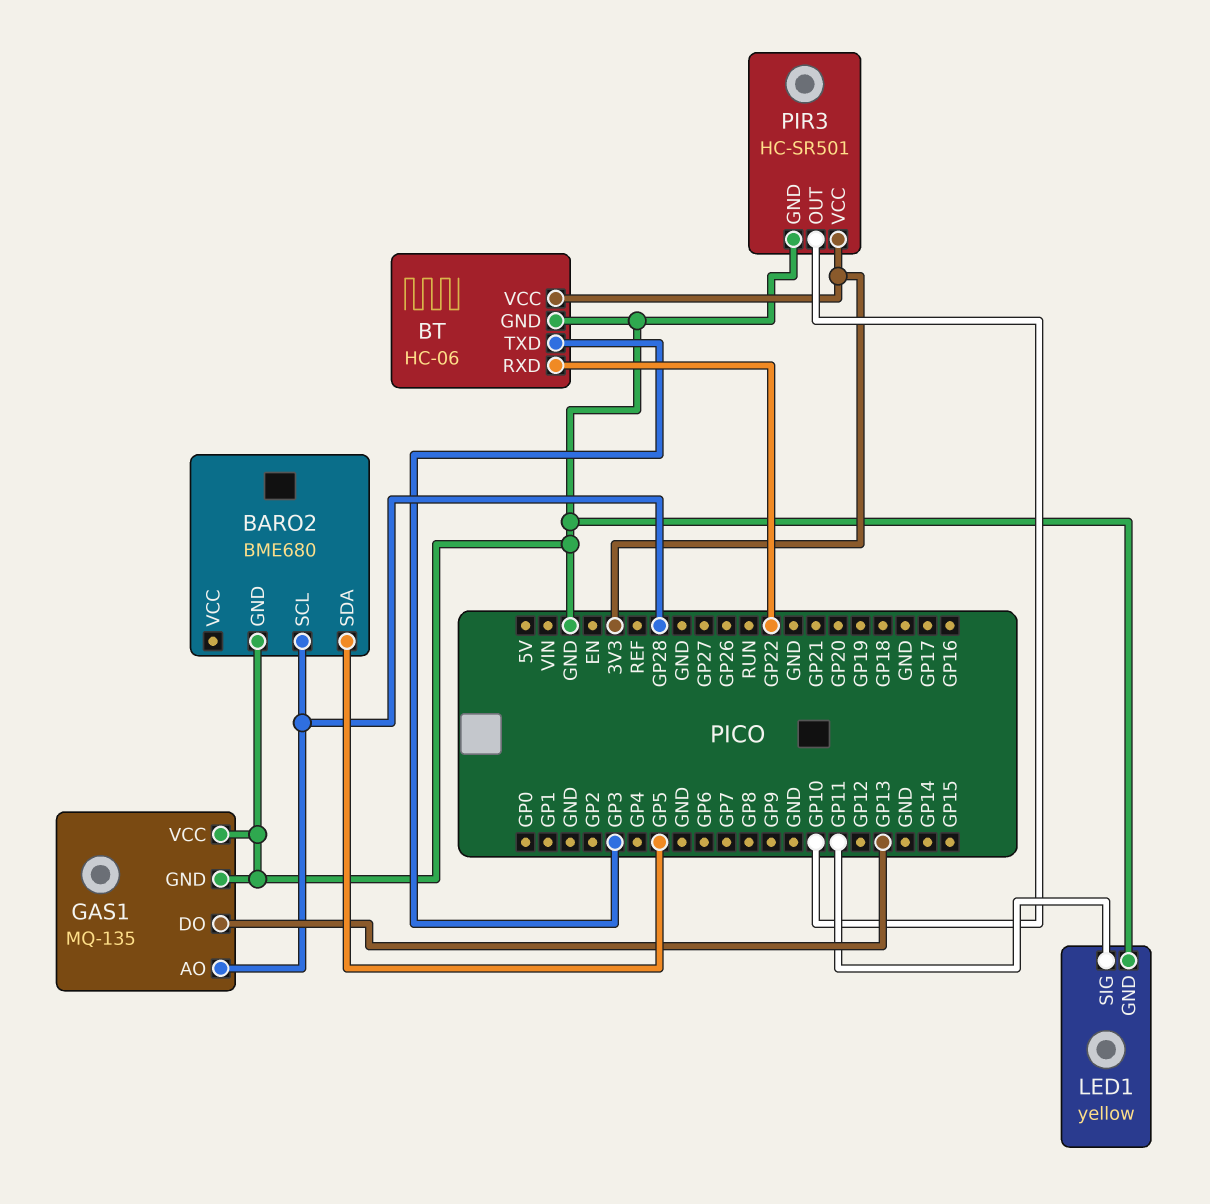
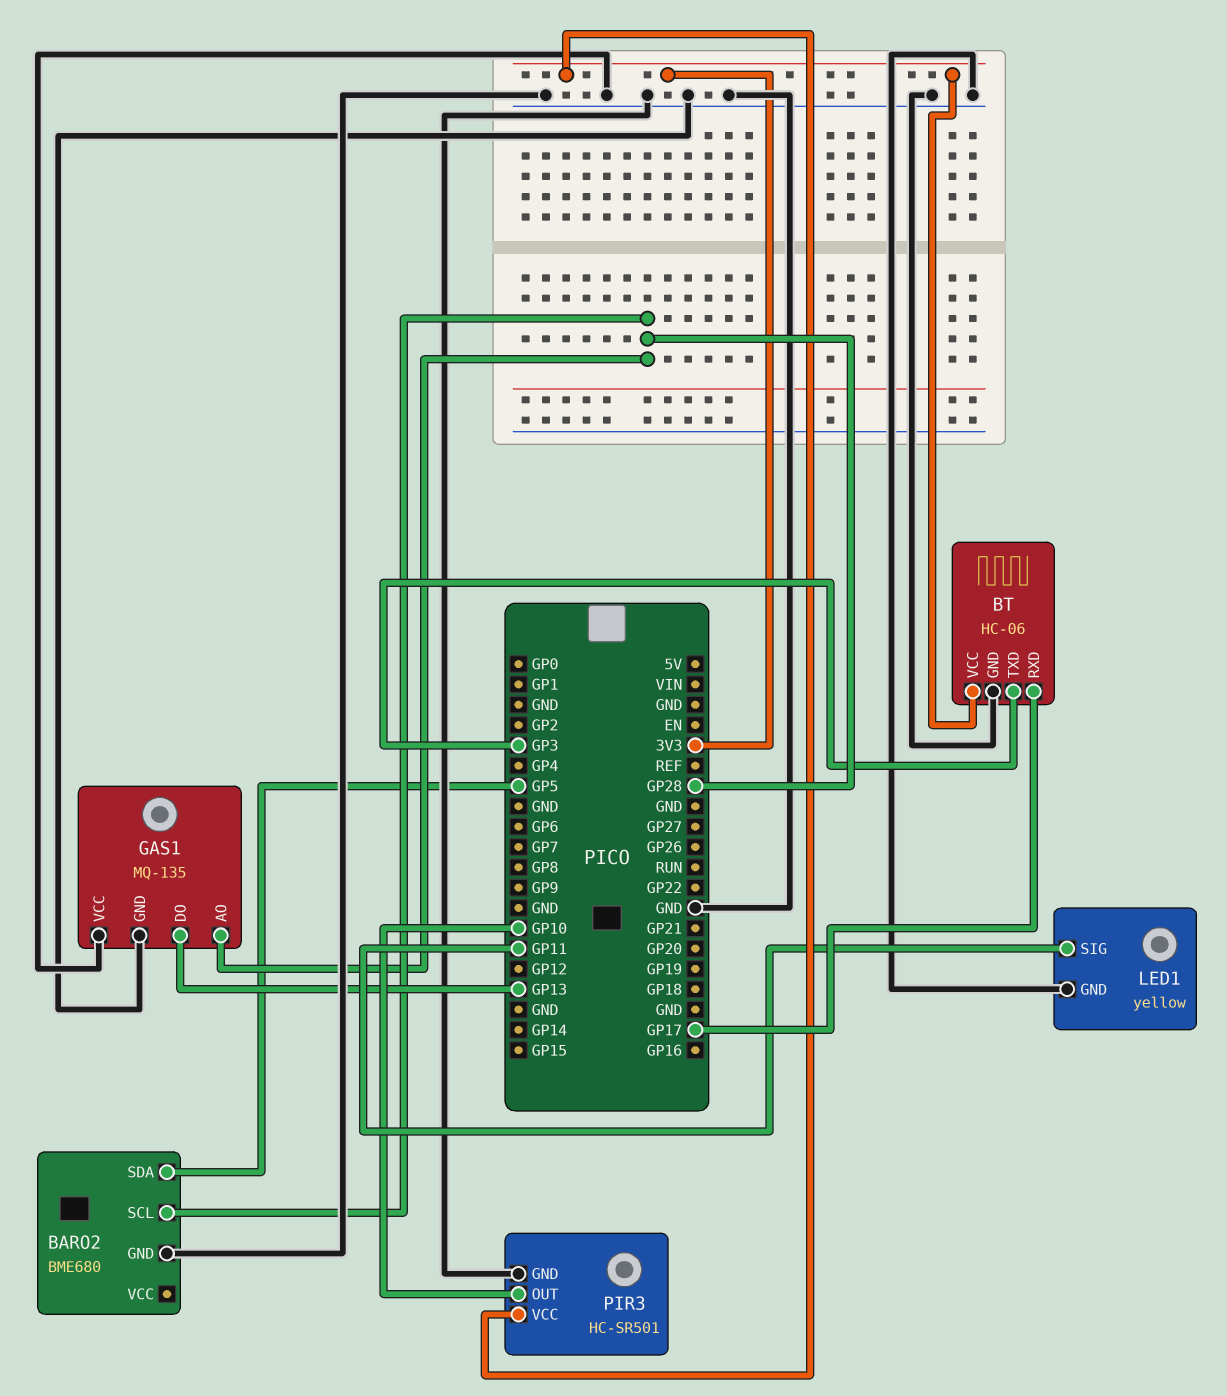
BT pin RXD: GP22 -> GP17

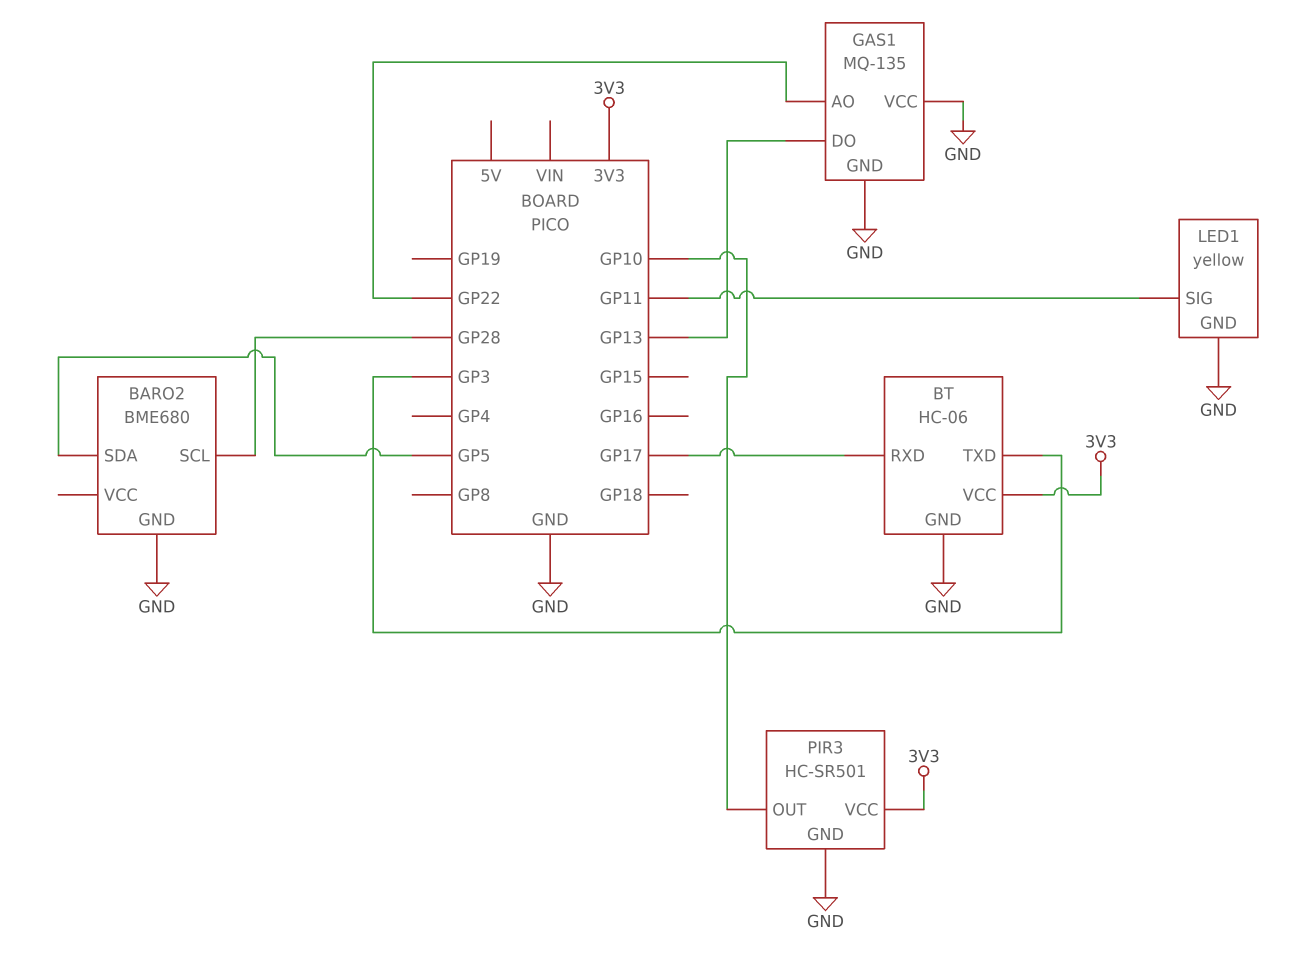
GAS1 pin AO: GP28 -> GP22

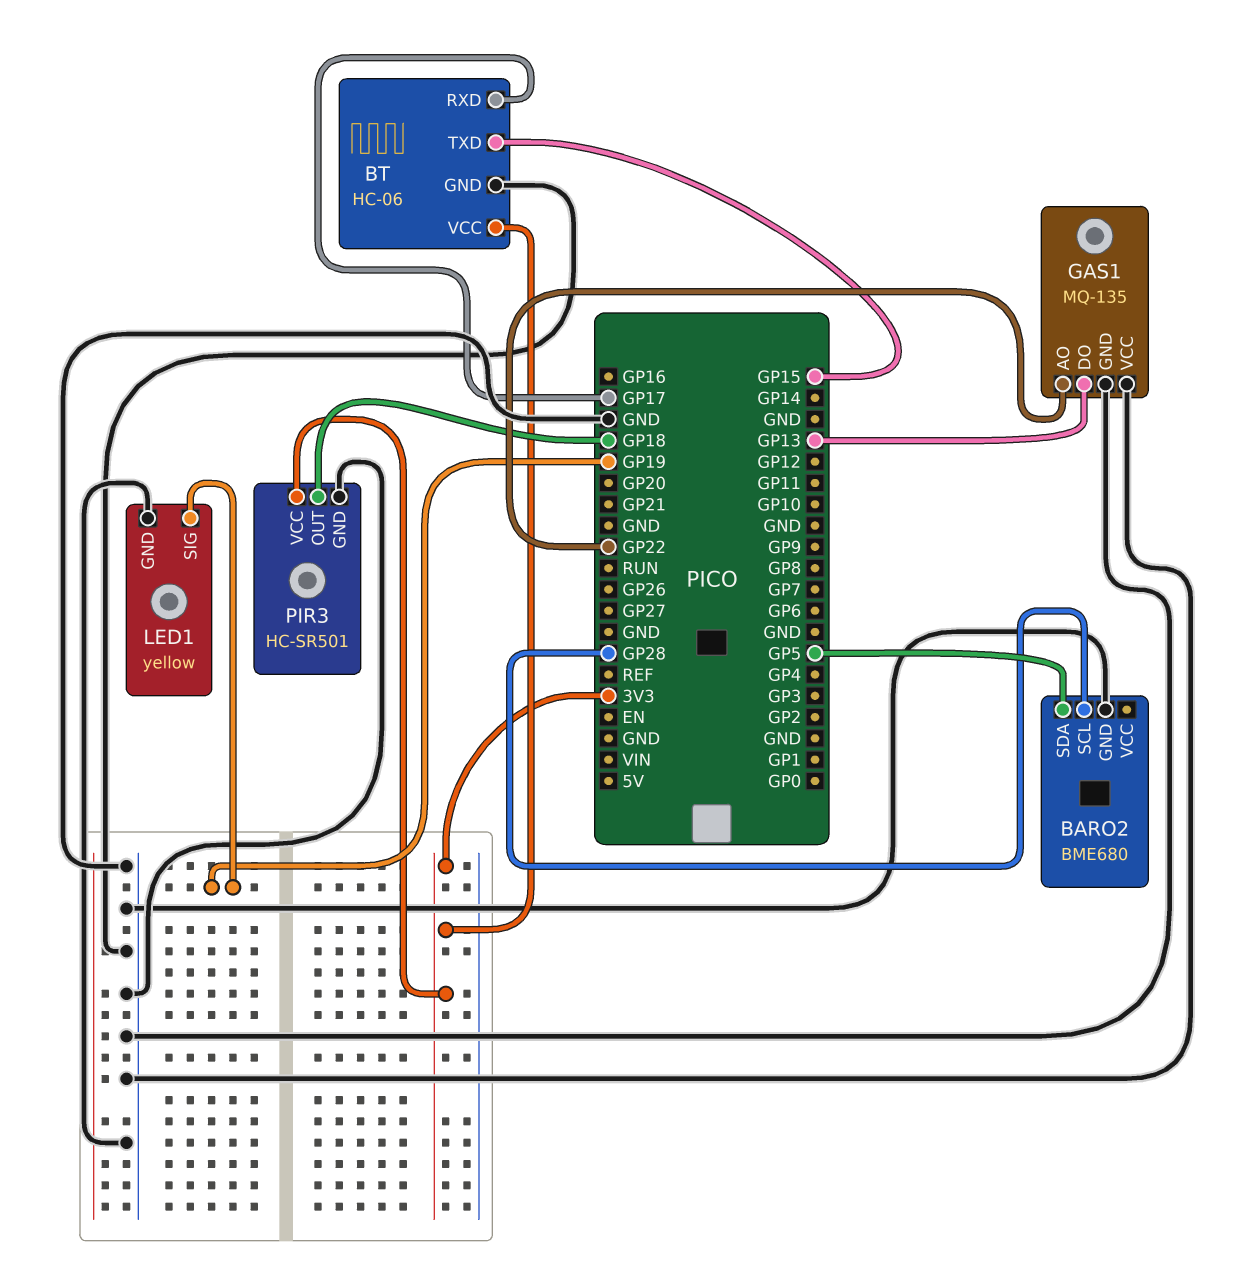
BT pin TXD: GP3 -> GP15
LED1 pin SIG: GP11 -> GP19
PIR3 pin OUT: GP10 -> GP18

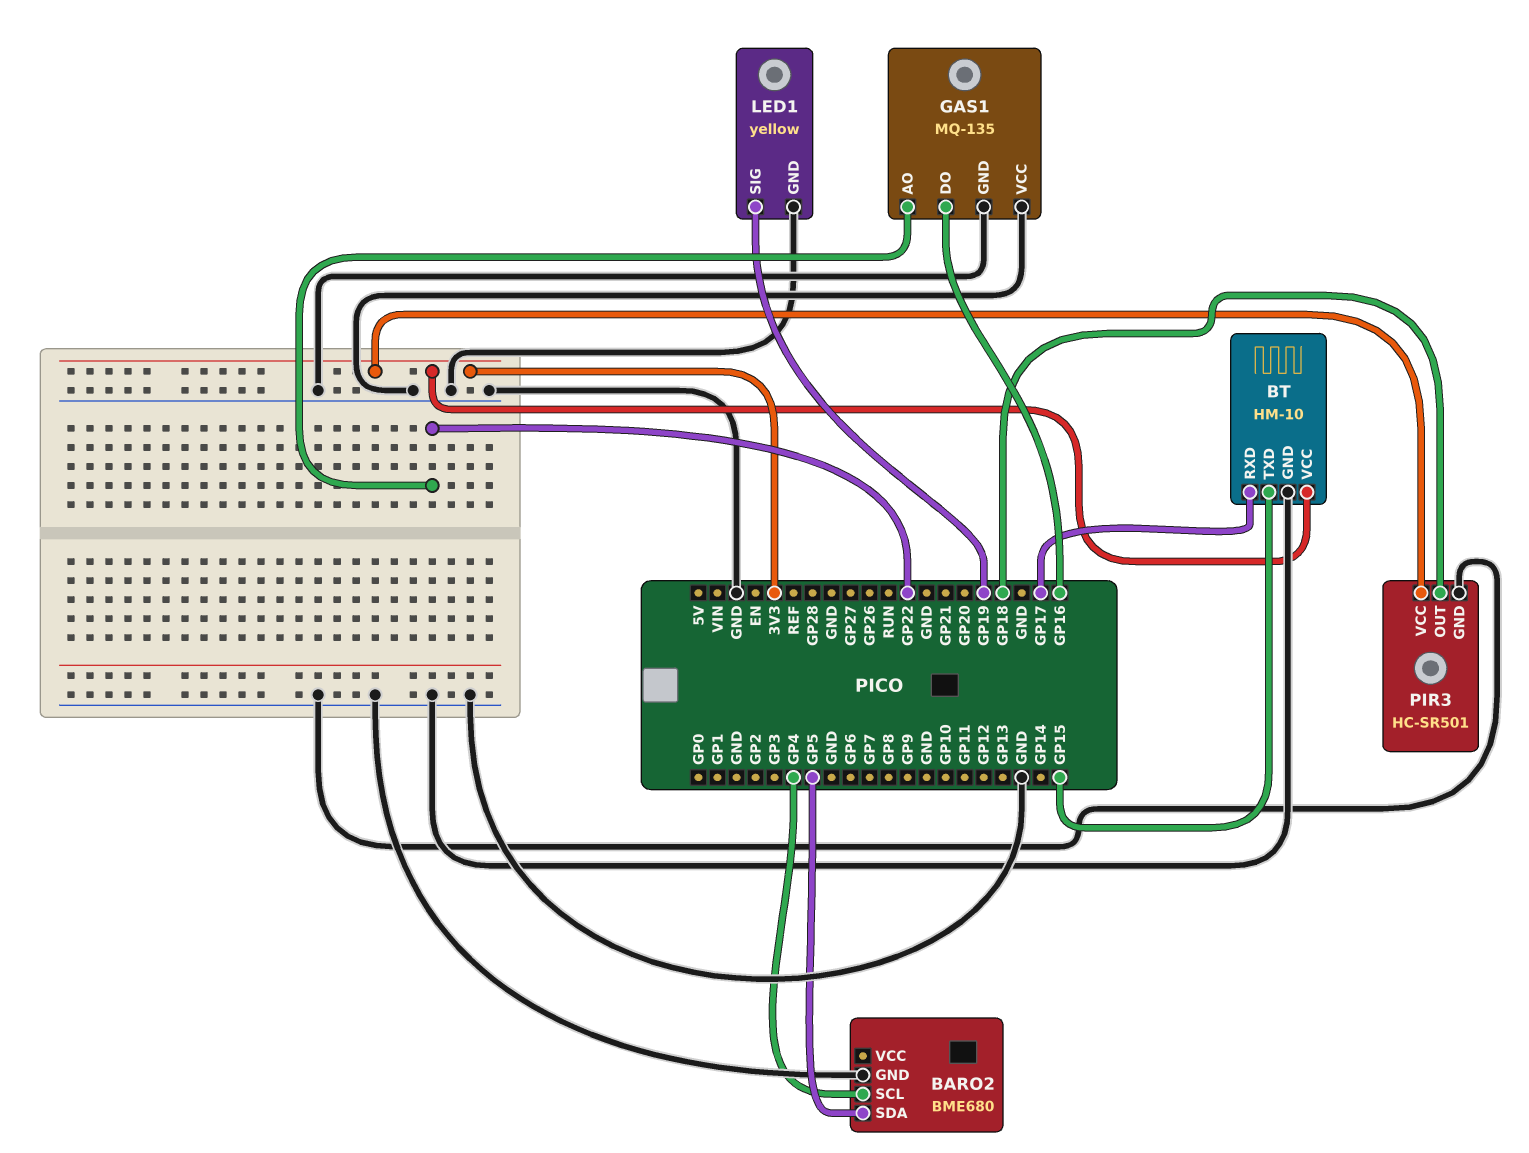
BARO2 pin SCL: GP28 -> GP4
BT: HC-06 -> HM-10
GAS1 pin DO: GP13 -> GP16

